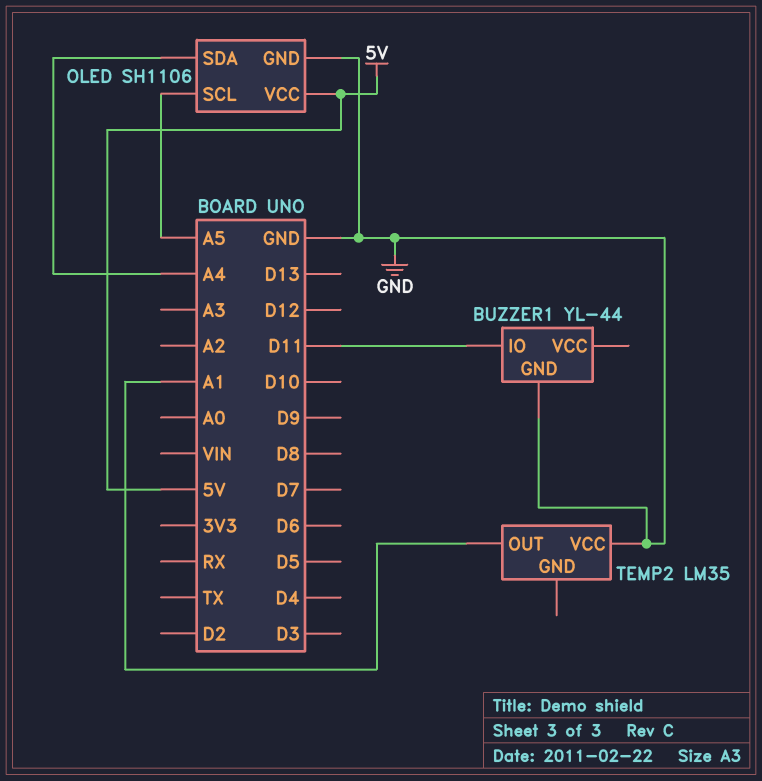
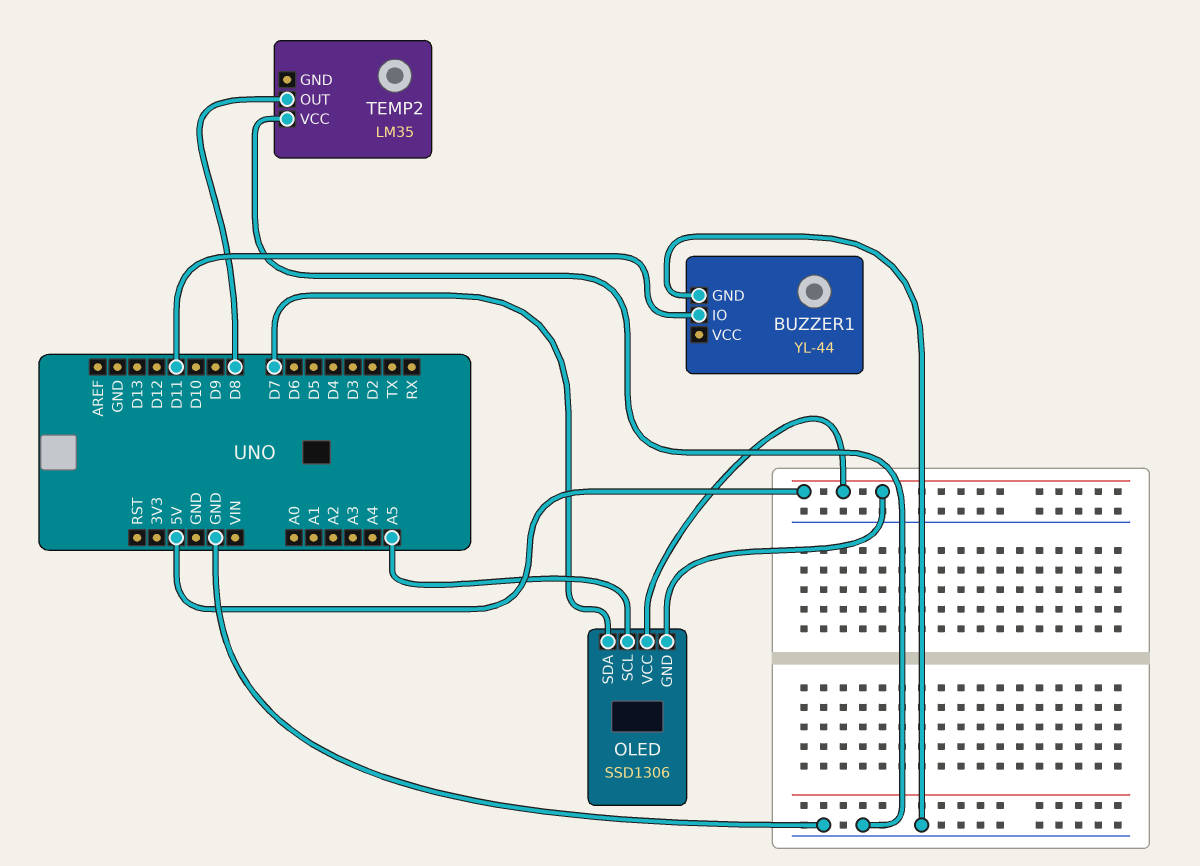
OLED: SH1106 -> SSD1306
OLED pin GND: GND -> 5V
OLED pin SDA: A4 -> D7
TEMP2 pin OUT: A1 -> D8

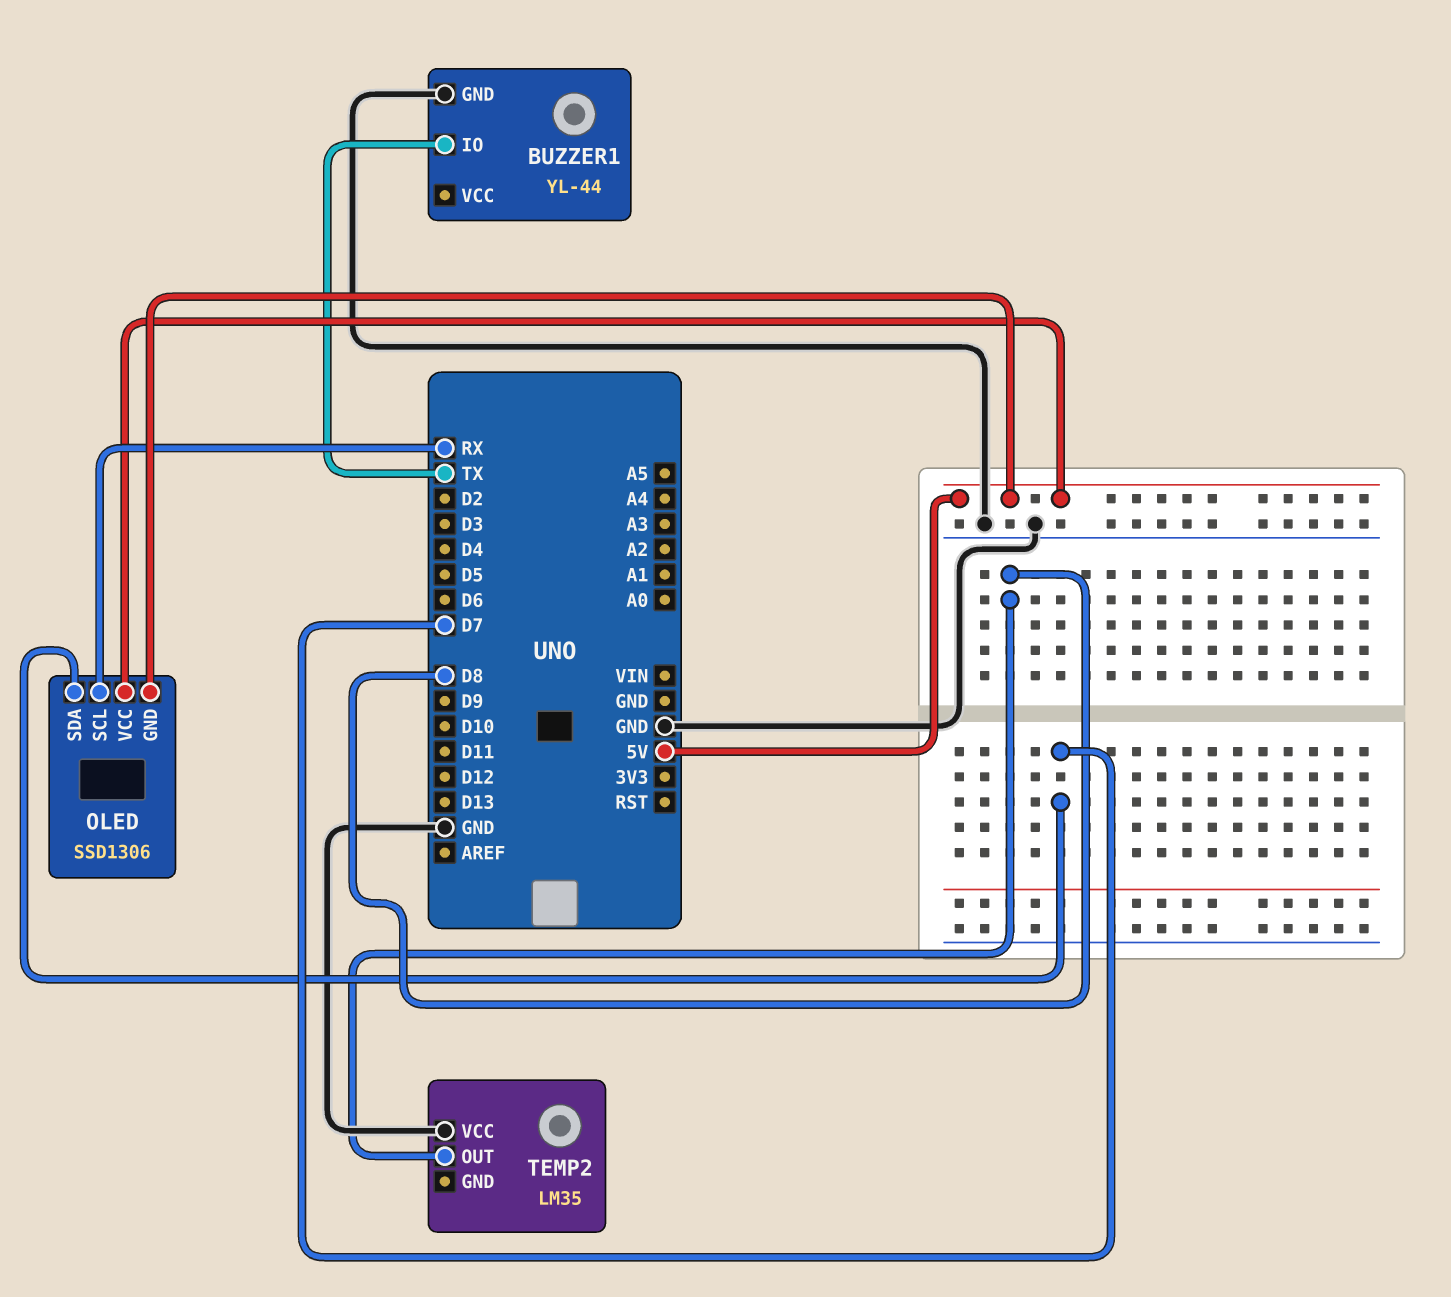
BUZZER1 pin IO: D11 -> TX
OLED pin SCL: A5 -> RX

